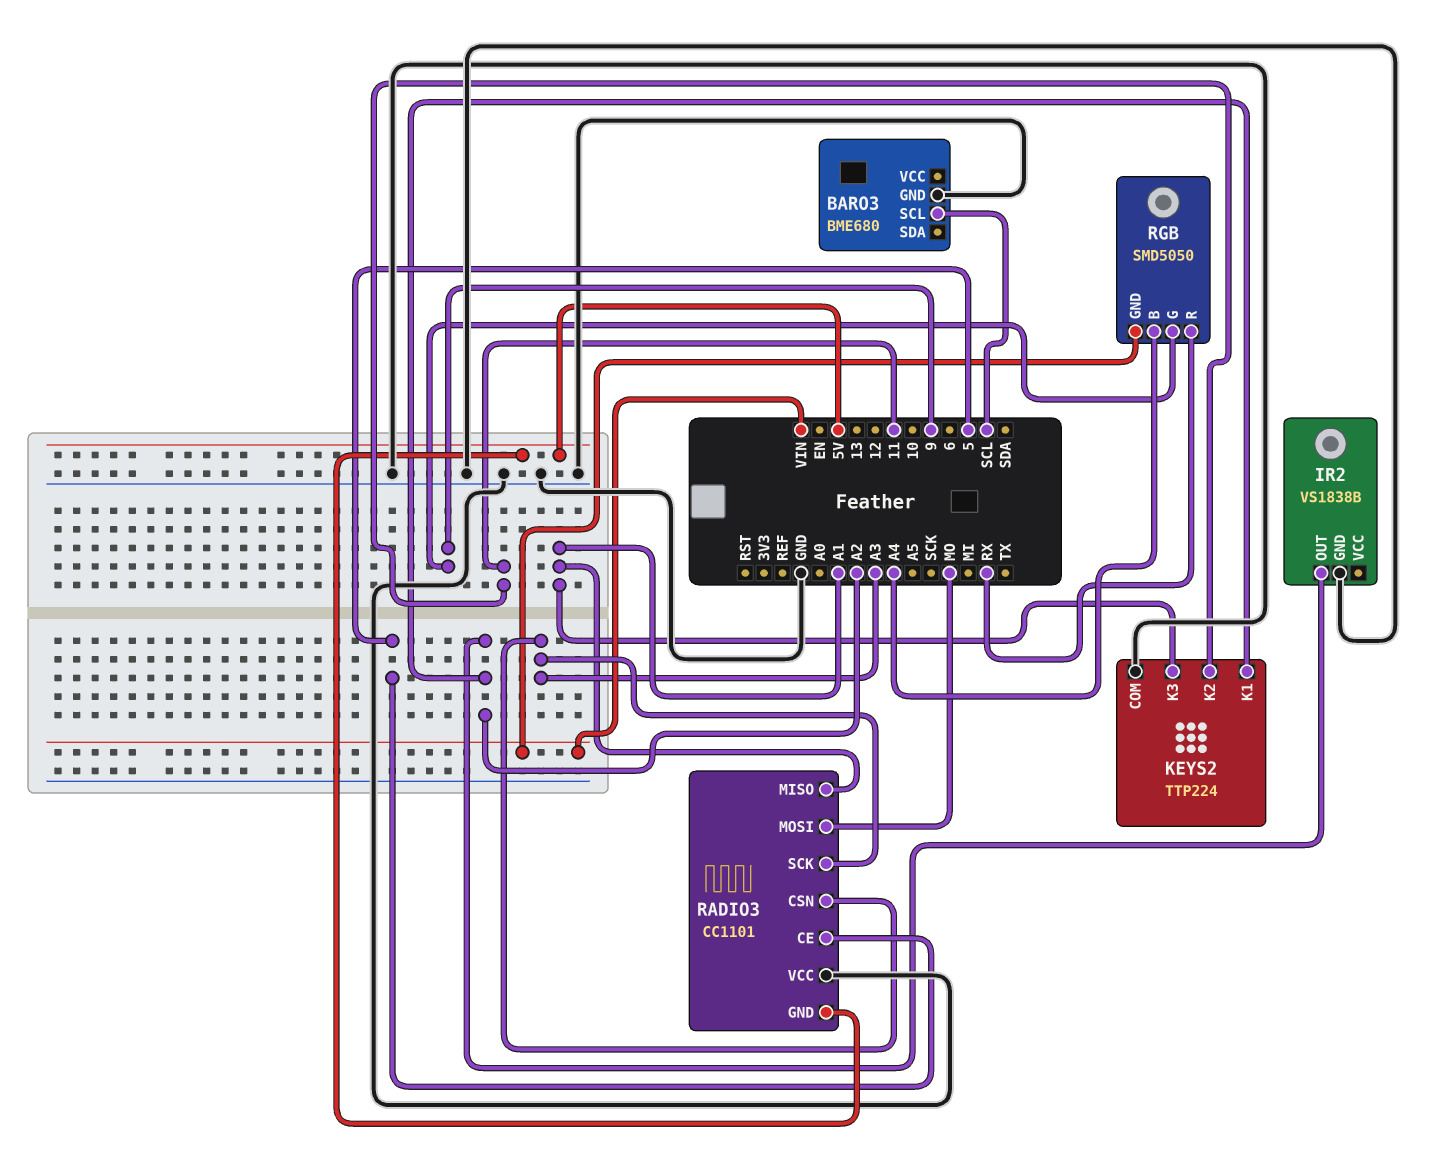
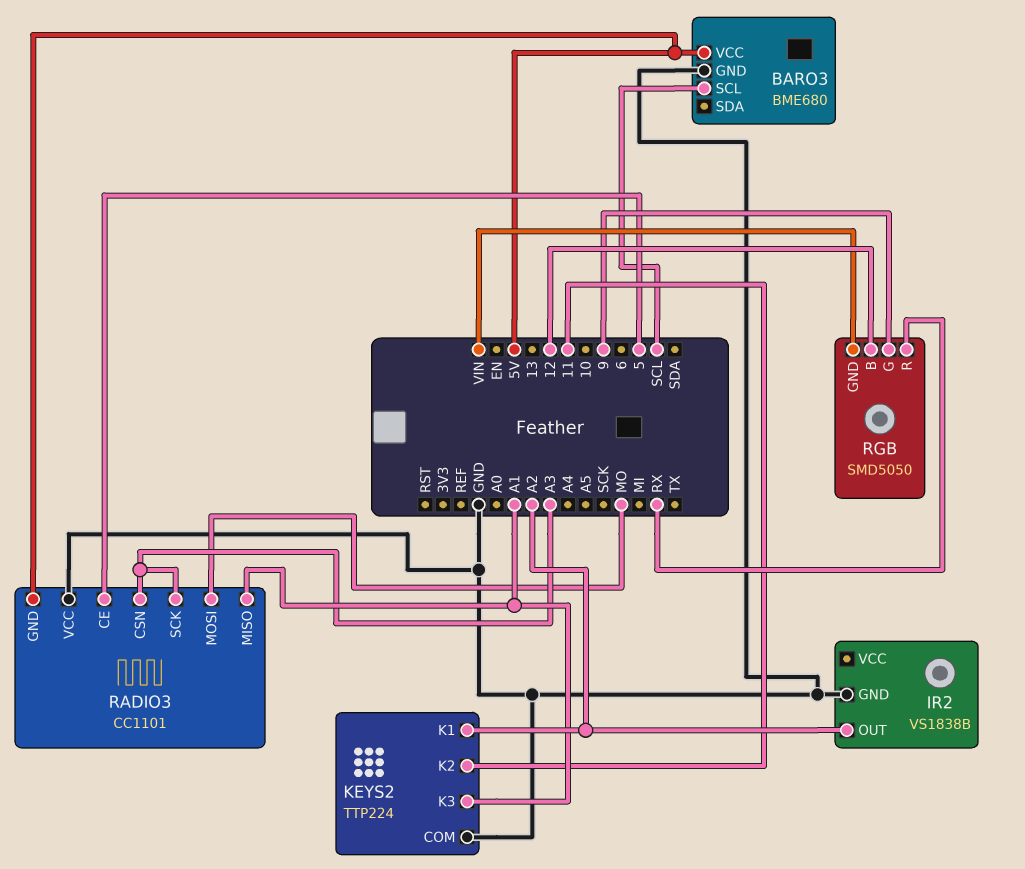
BARO3 pin VCC: none -> 5V
RGB pin B: A4 -> 12

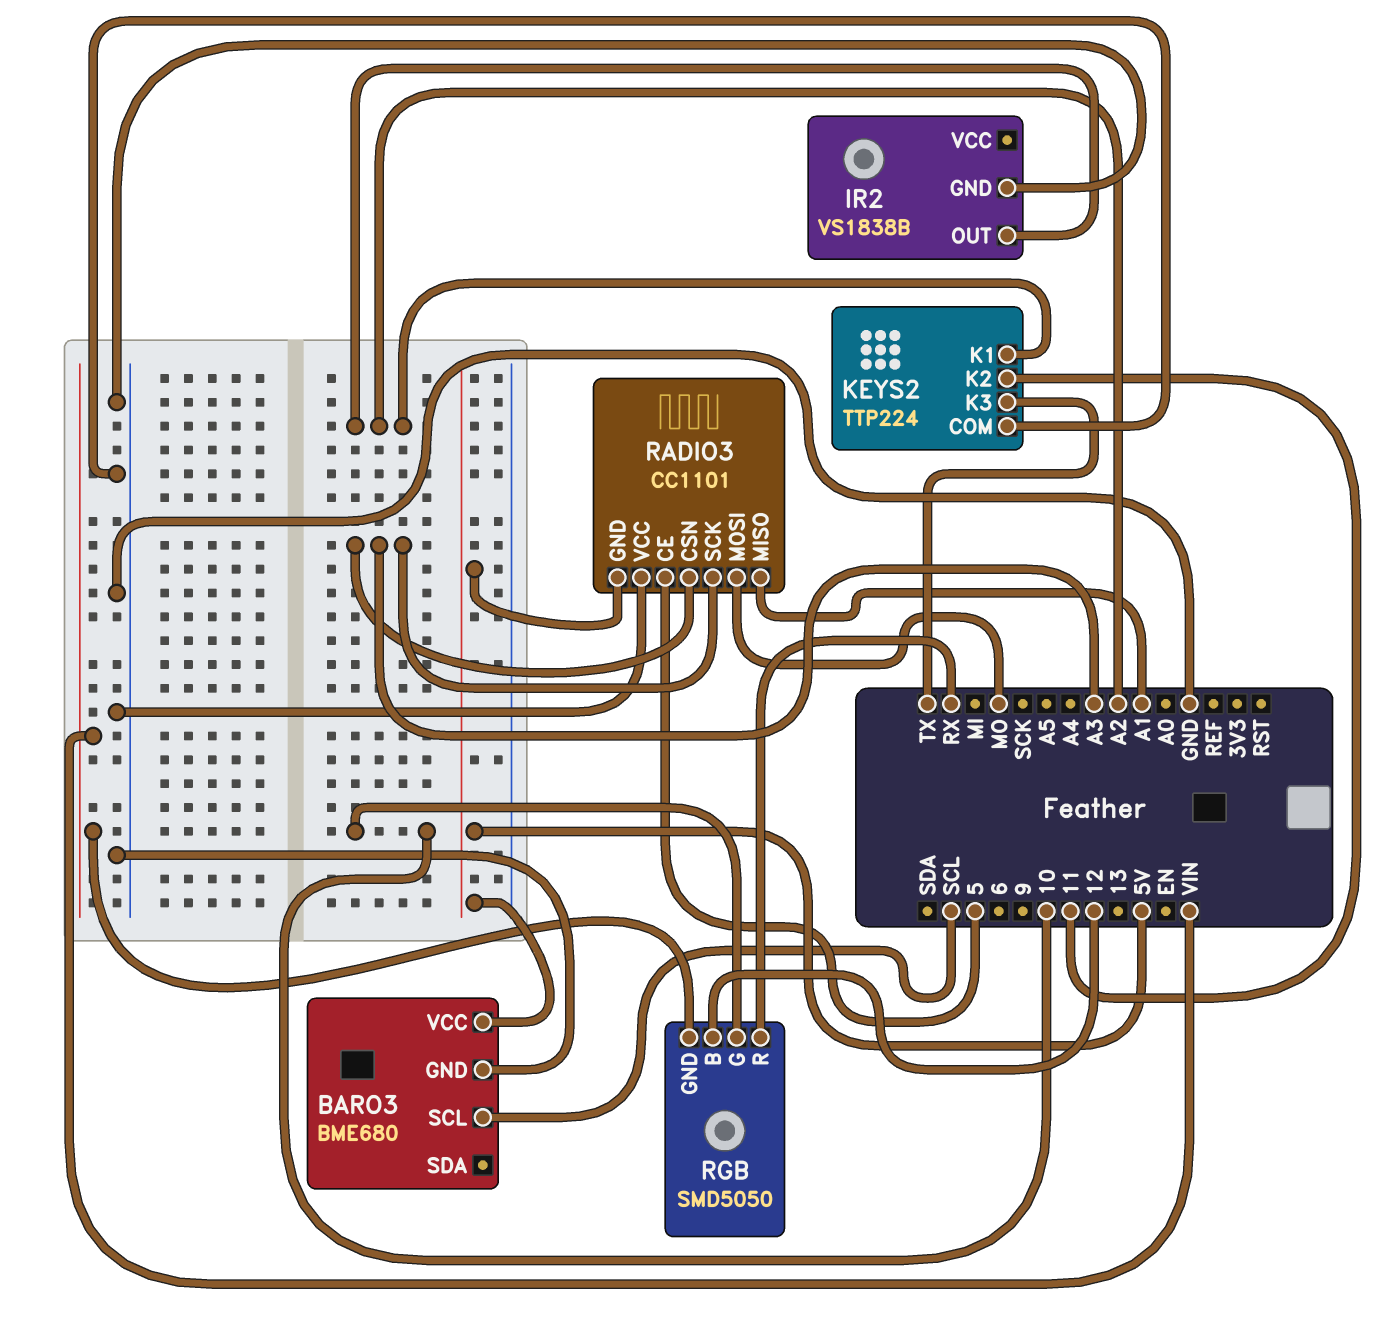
KEYS2 pin K3: A1 -> TX
RGB pin G: 9 -> 10

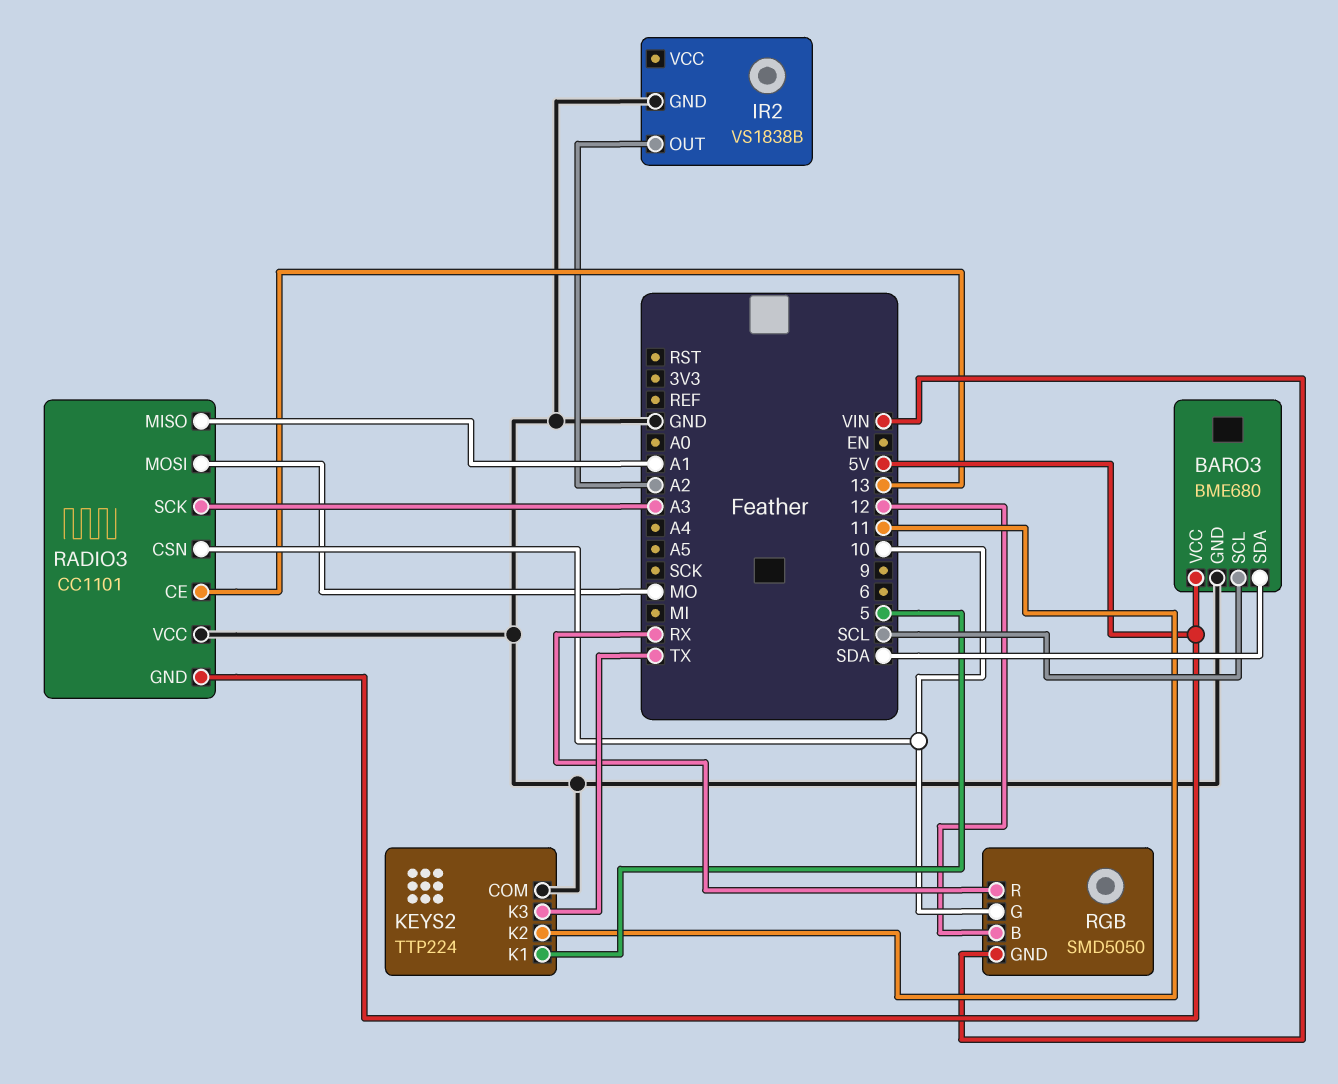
BARO3 pin SDA: none -> SDA
KEYS2 pin K1: A2 -> 5
RADIO3 pin CE: 5 -> 13
RADIO3 pin CSN: A3 -> 10

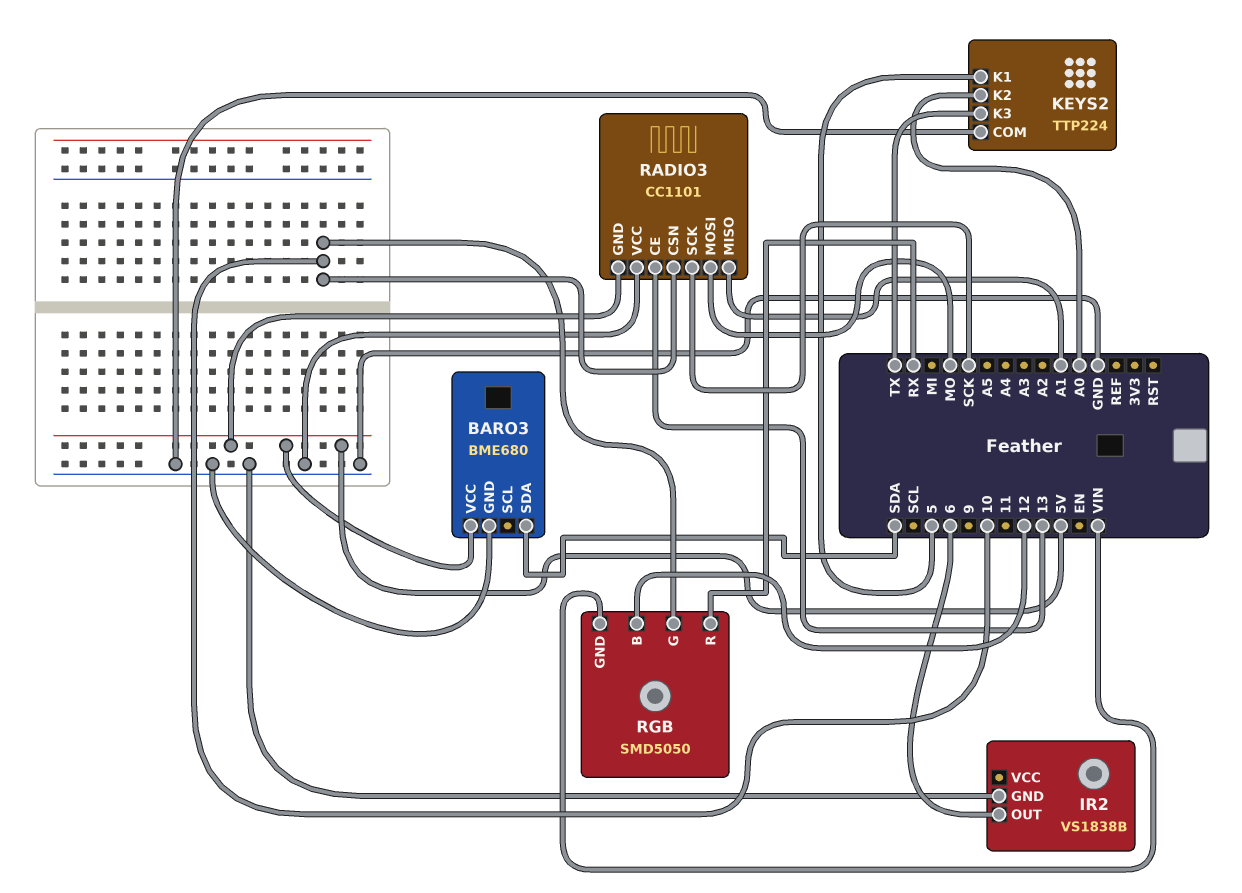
BARO3 pin SCL: SCL -> none
IR2 pin OUT: A2 -> 6
KEYS2 pin K2: 11 -> A0
RADIO3 pin SCK: A3 -> SCK

